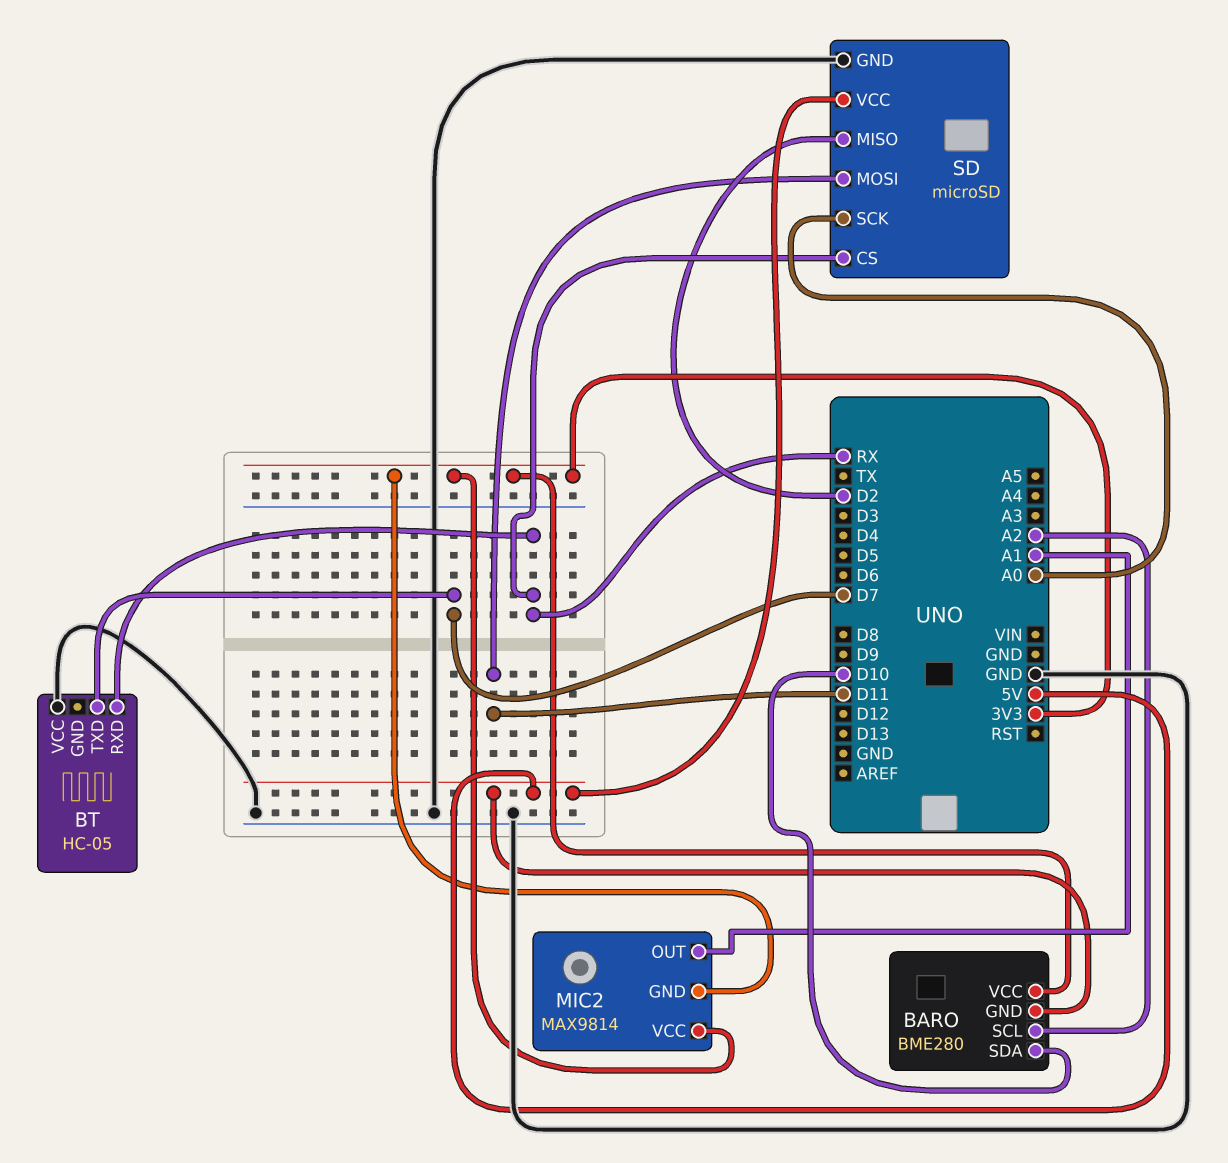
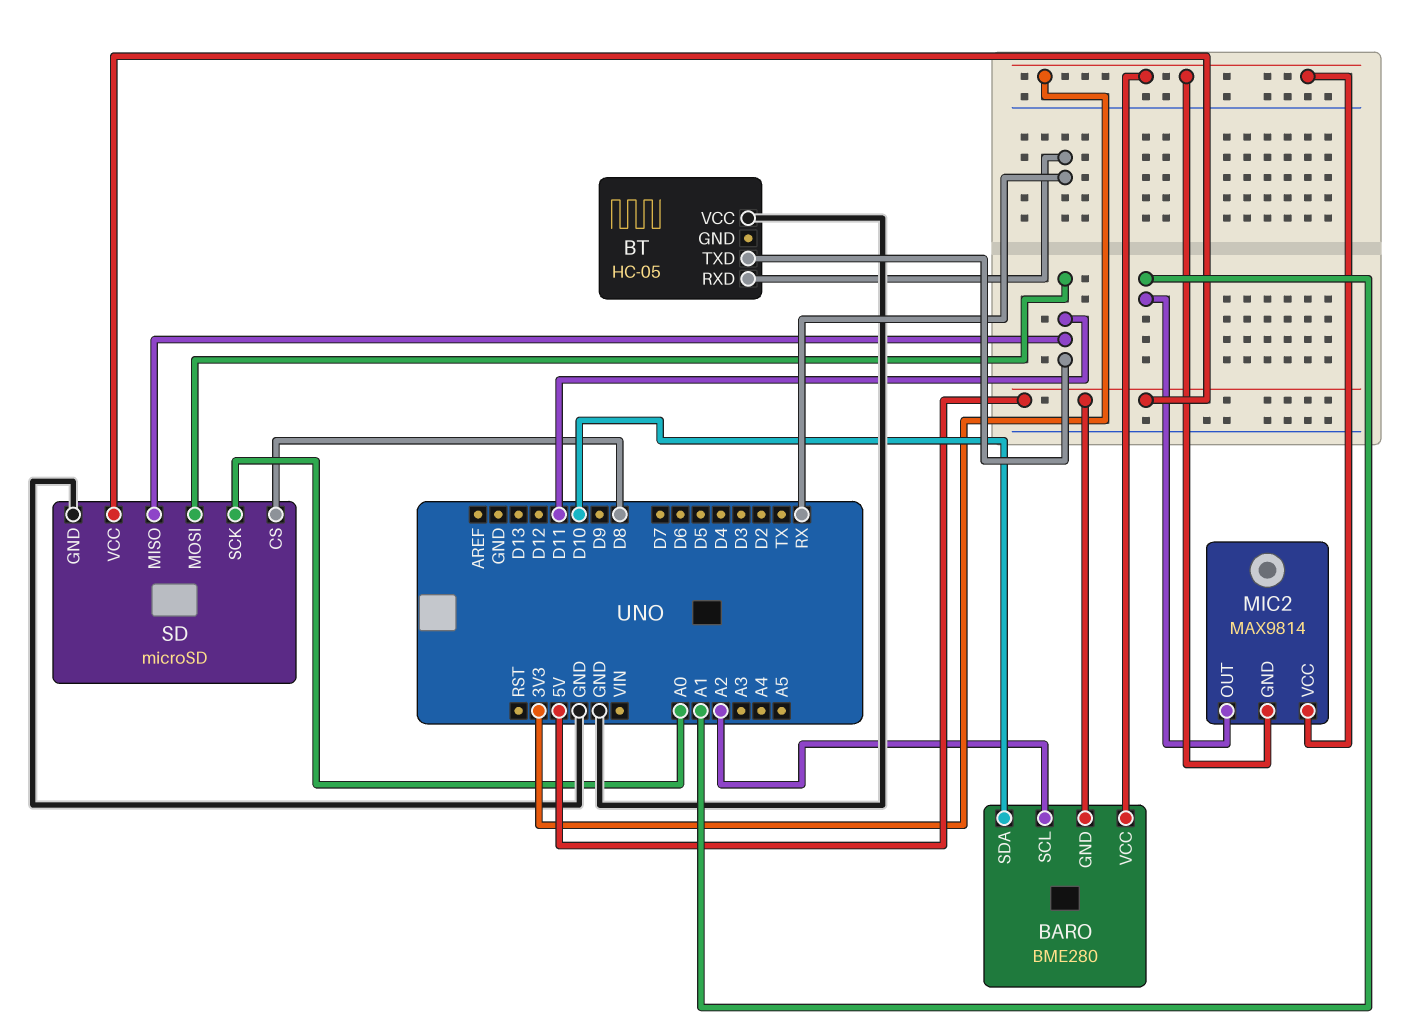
BT pin TXD: D7 -> D11
SD pin CS: RX -> D8
SD pin MISO: D2 -> D11

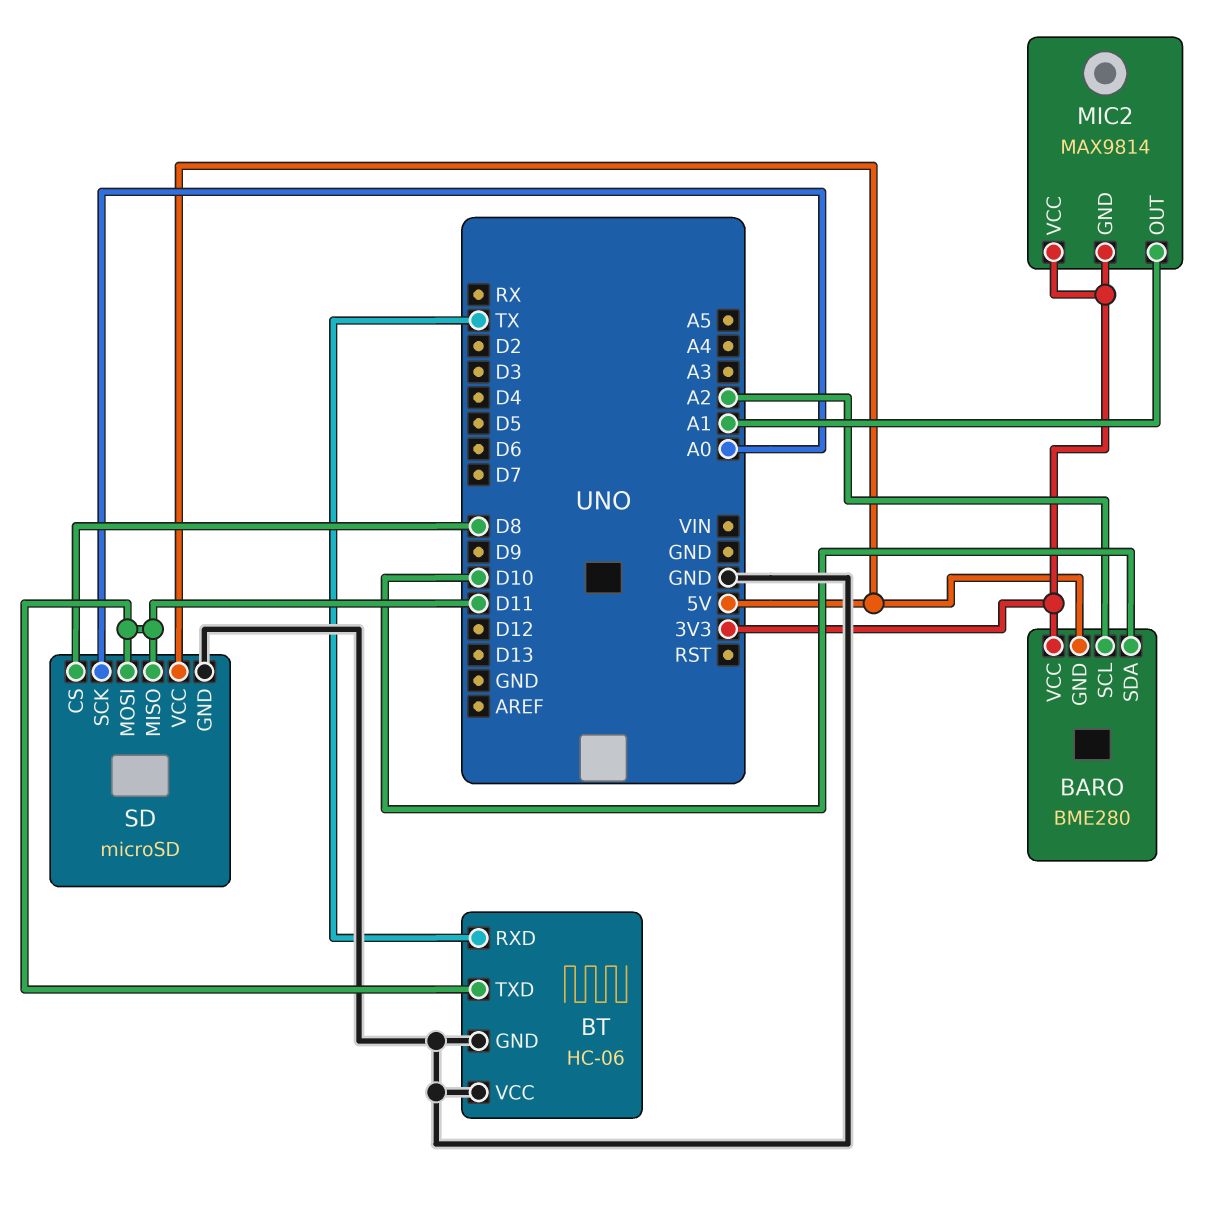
BT: HC-05 -> HC-06
BT pin GND: none -> GND
BT pin RXD: RX -> TX

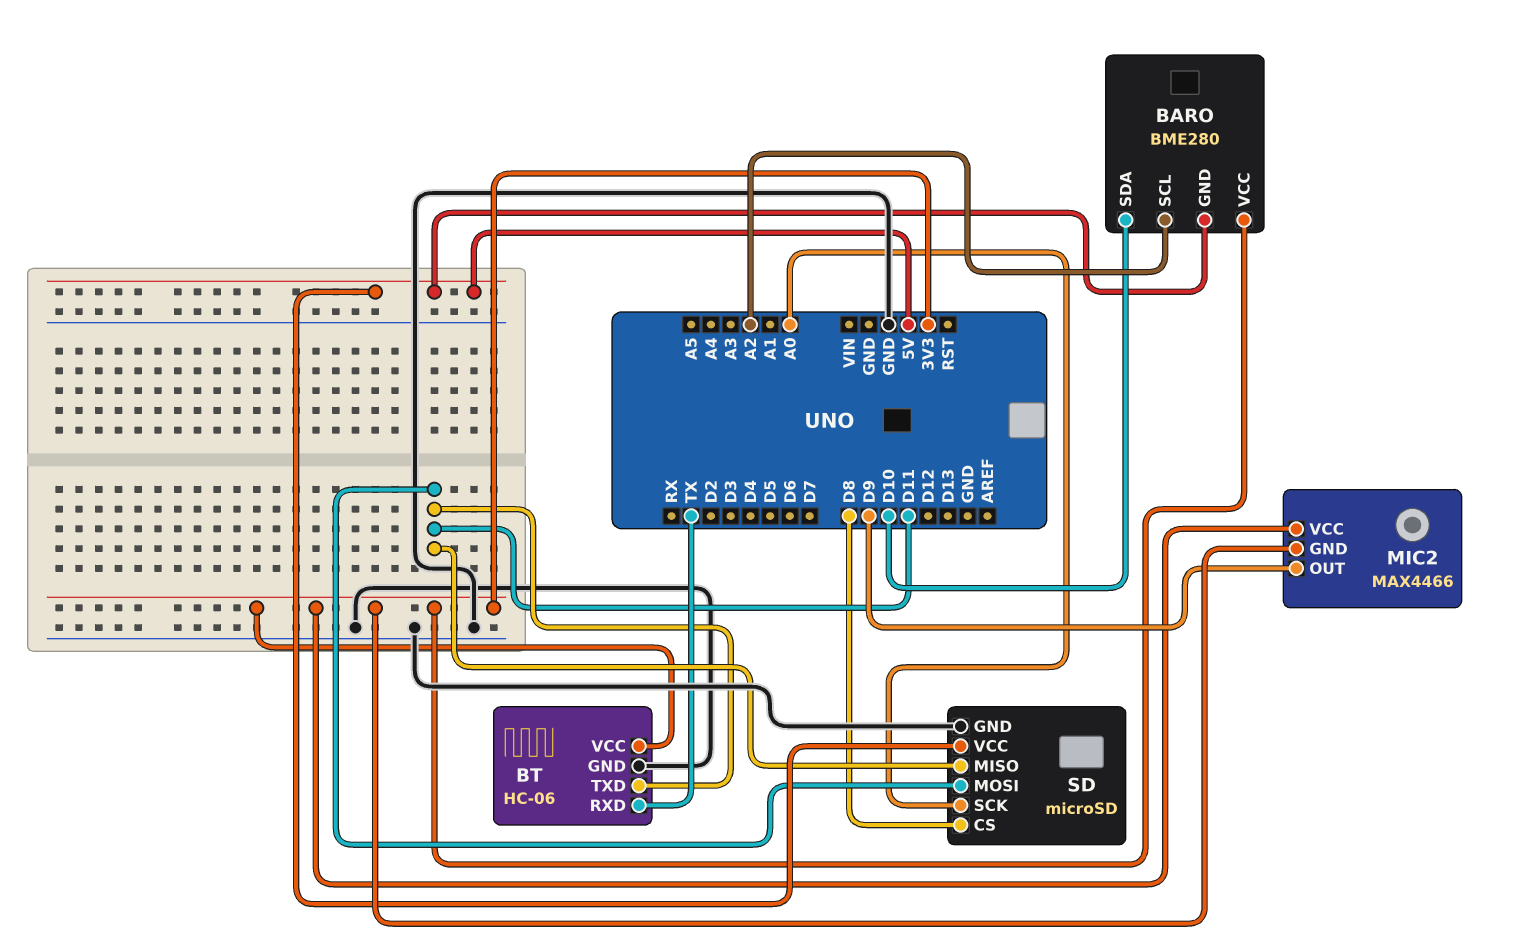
BT pin VCC: GND -> 3V3
MIC2: MAX9814 -> MAX4466
MIC2 pin OUT: A1 -> D9

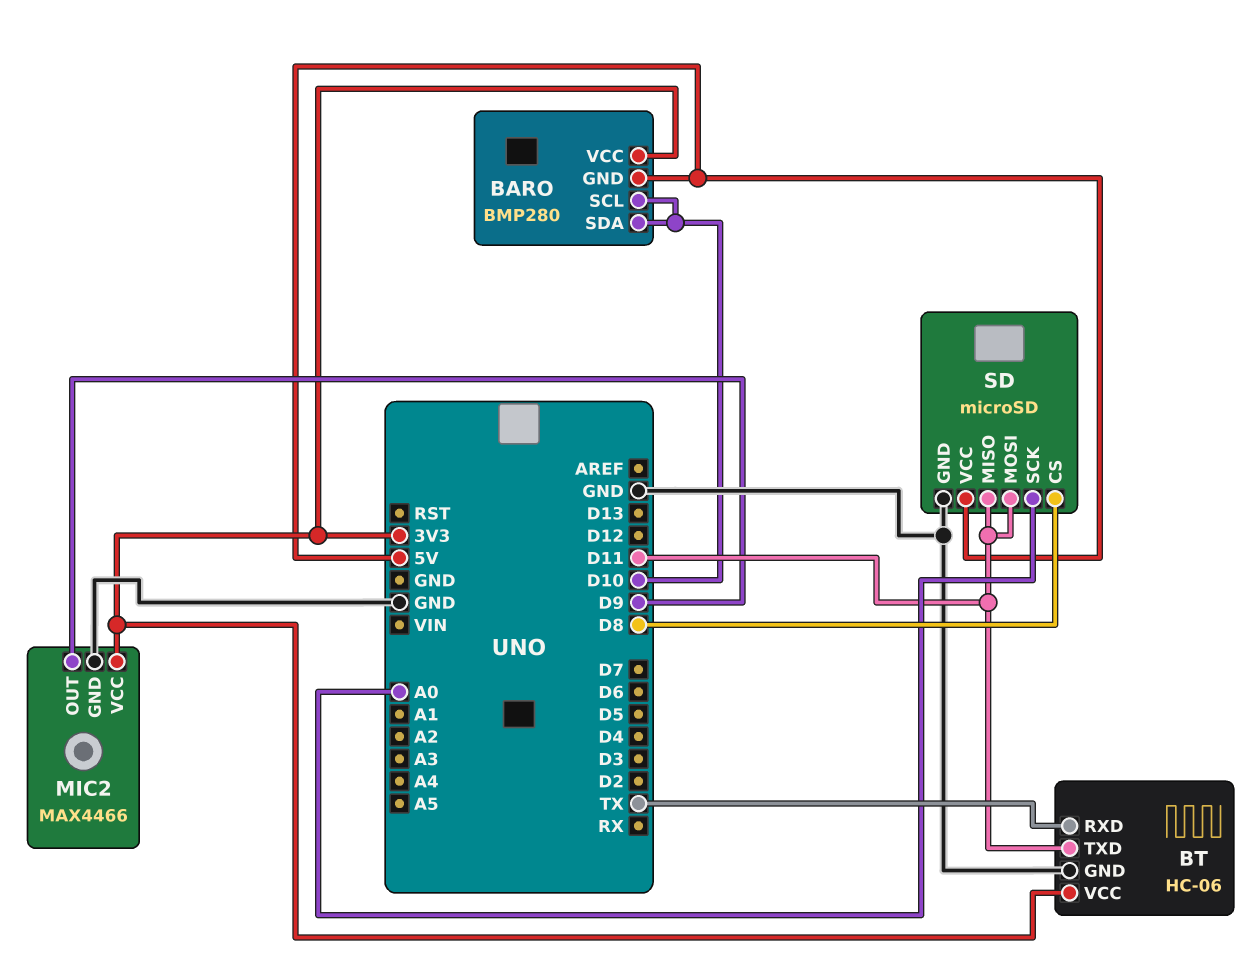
BARO: BME280 -> BMP280
BARO pin SCL: A2 -> D10
MIC2 pin GND: 3V3 -> GND

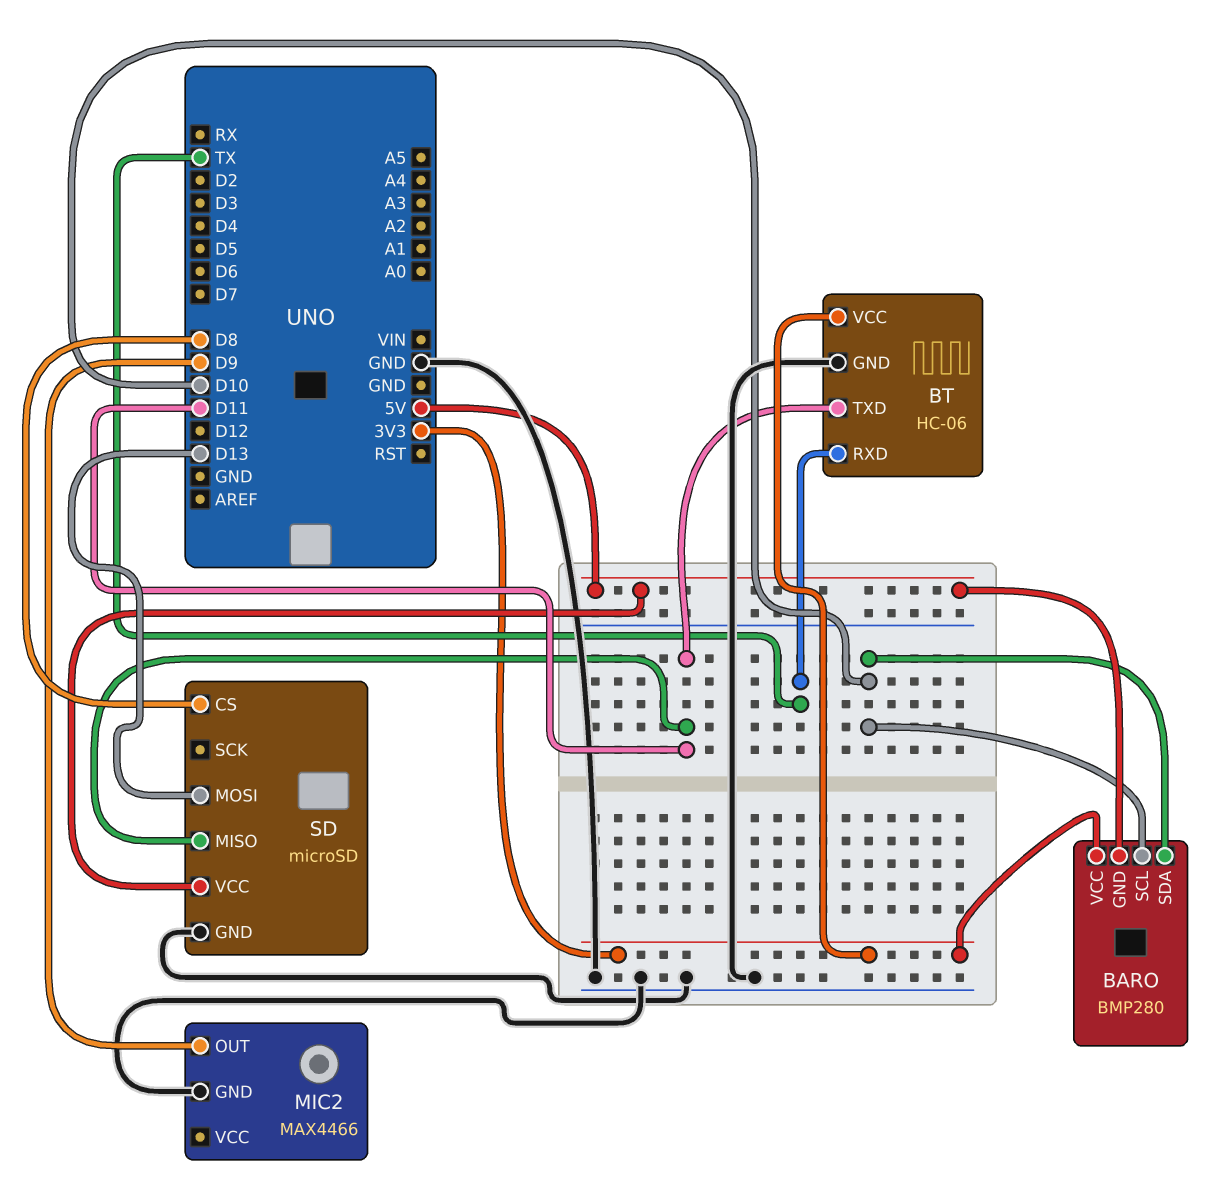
MIC2 pin VCC: 3V3 -> none
SD pin MOSI: D11 -> D13
SD pin SCK: A0 -> none

